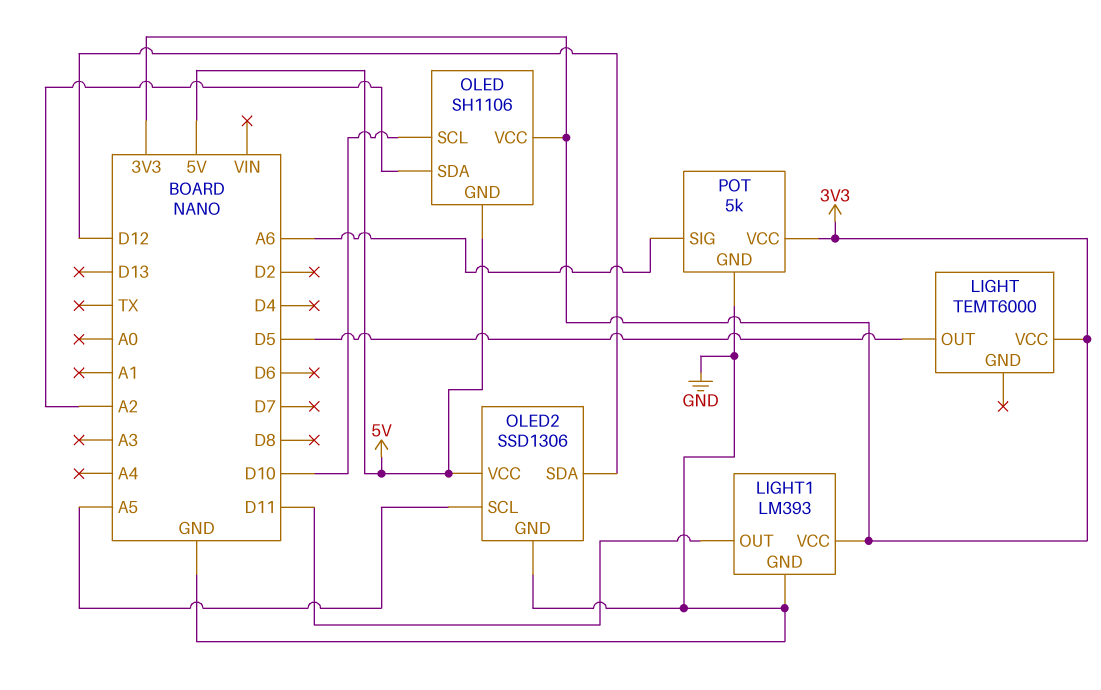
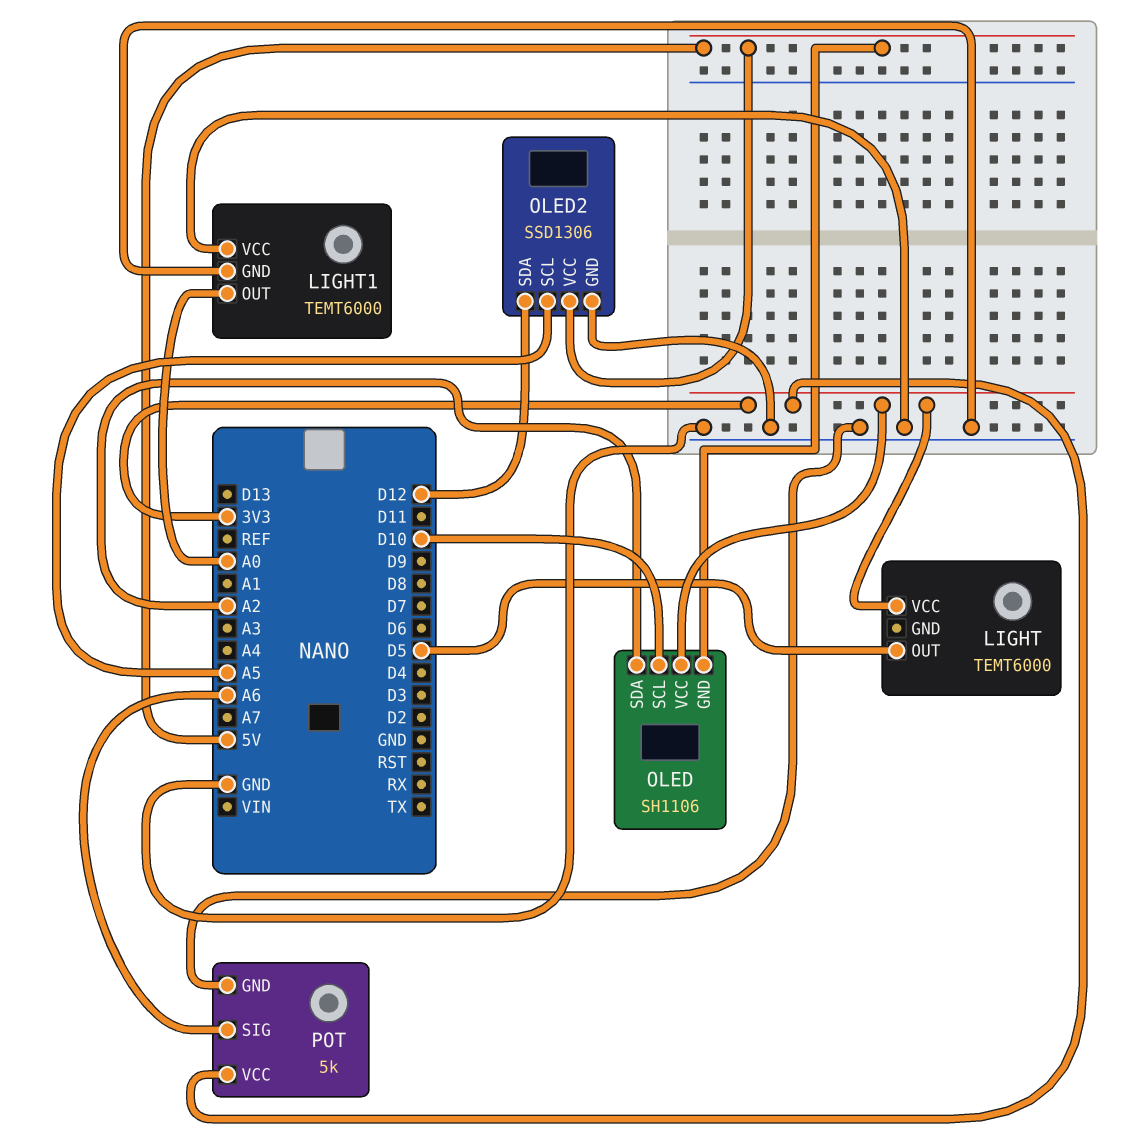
LIGHT1: LM393 -> TEMT6000
LIGHT1 pin OUT: D11 -> A0
LIGHT1 pin VCC: 3V3 -> GND

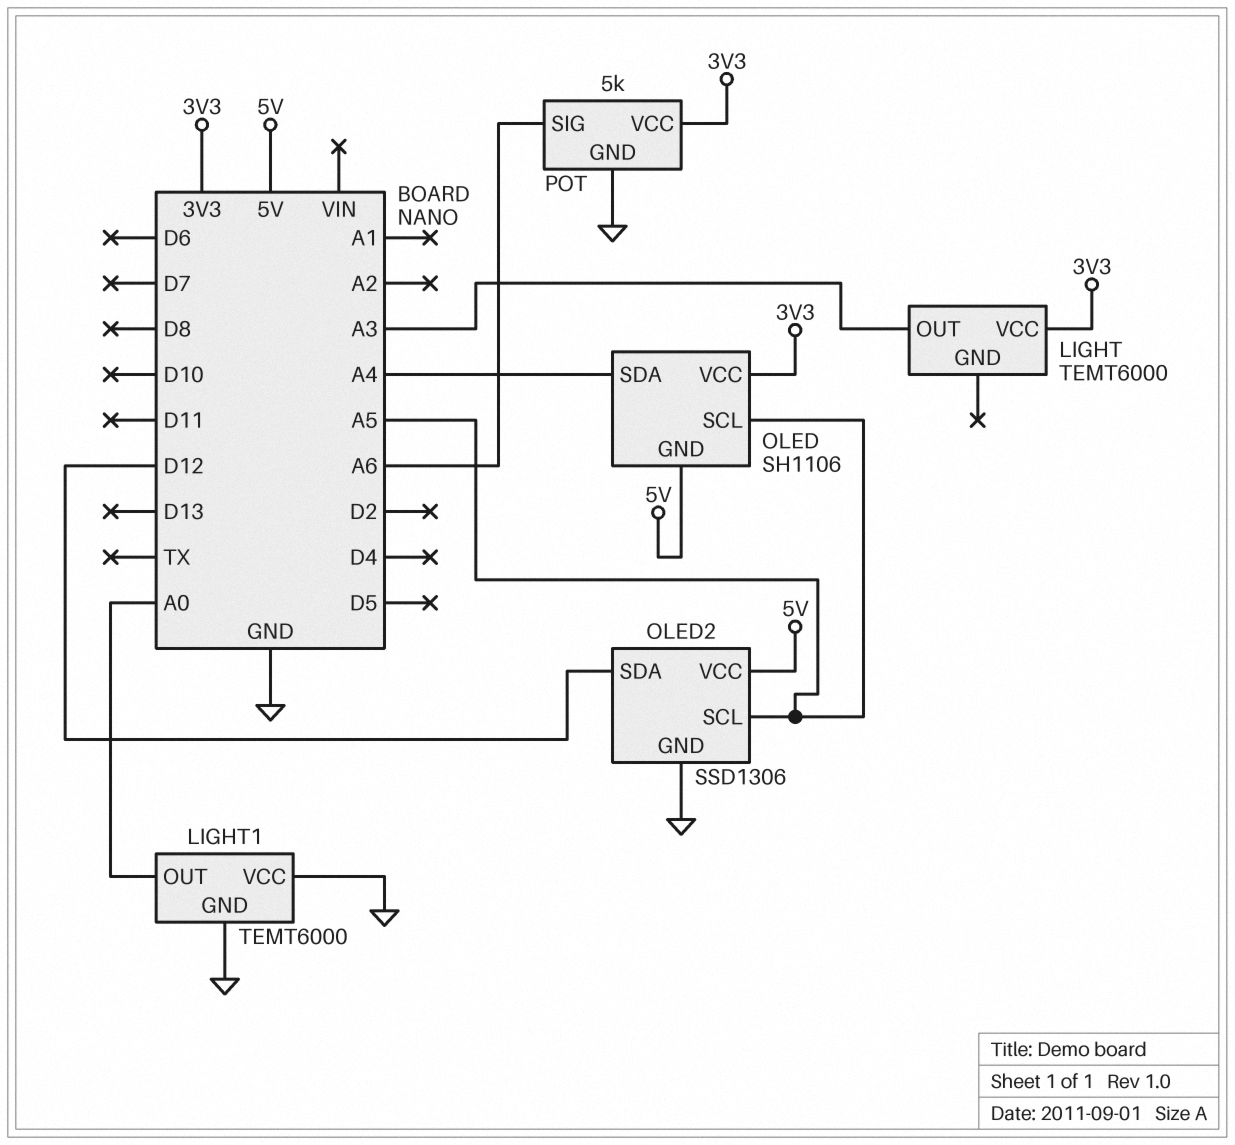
LIGHT pin OUT: D5 -> A3
OLED pin SCL: D10 -> A5
OLED pin SDA: A2 -> A4

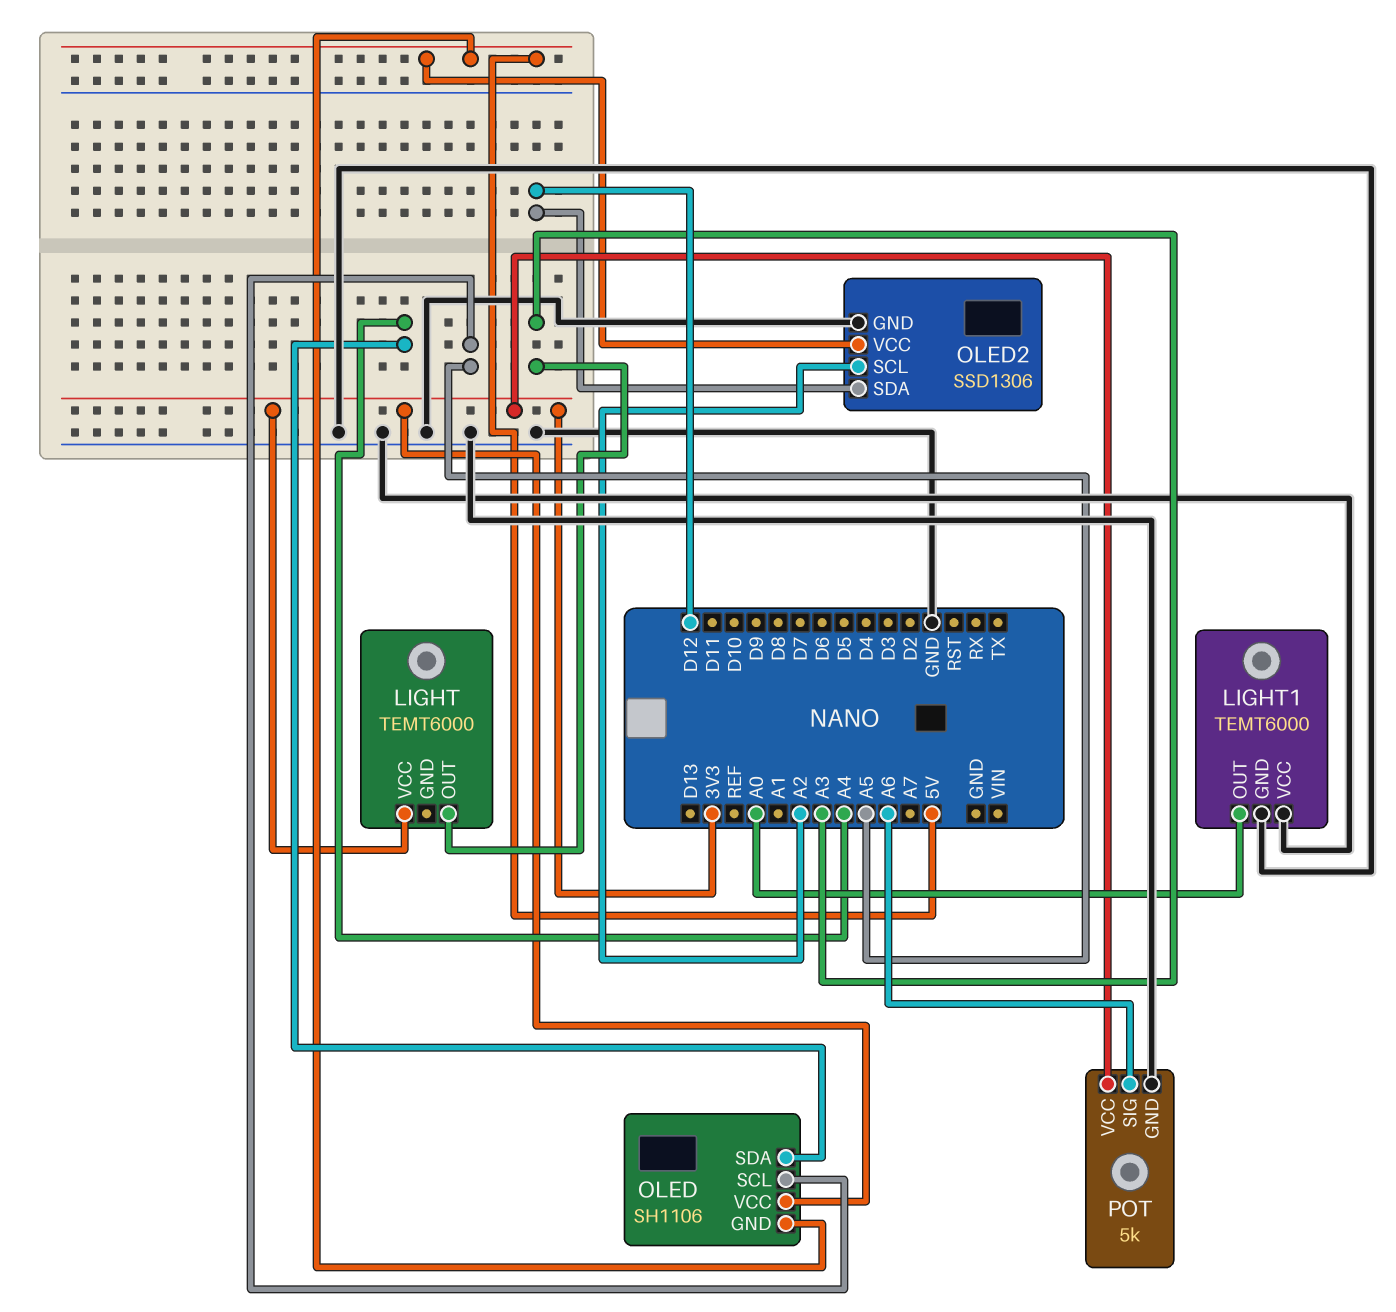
OLED2 pin SCL: A5 -> A2

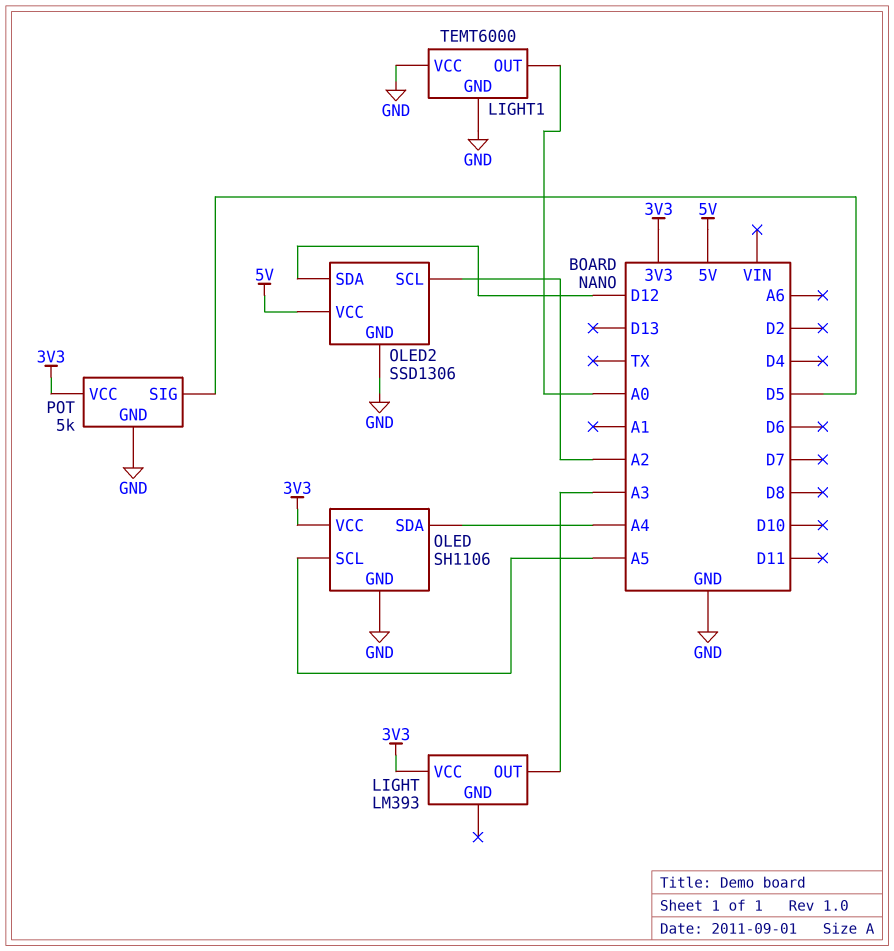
LIGHT: TEMT6000 -> LM393
OLED pin GND: 5V -> GND
POT pin SIG: A6 -> D5

